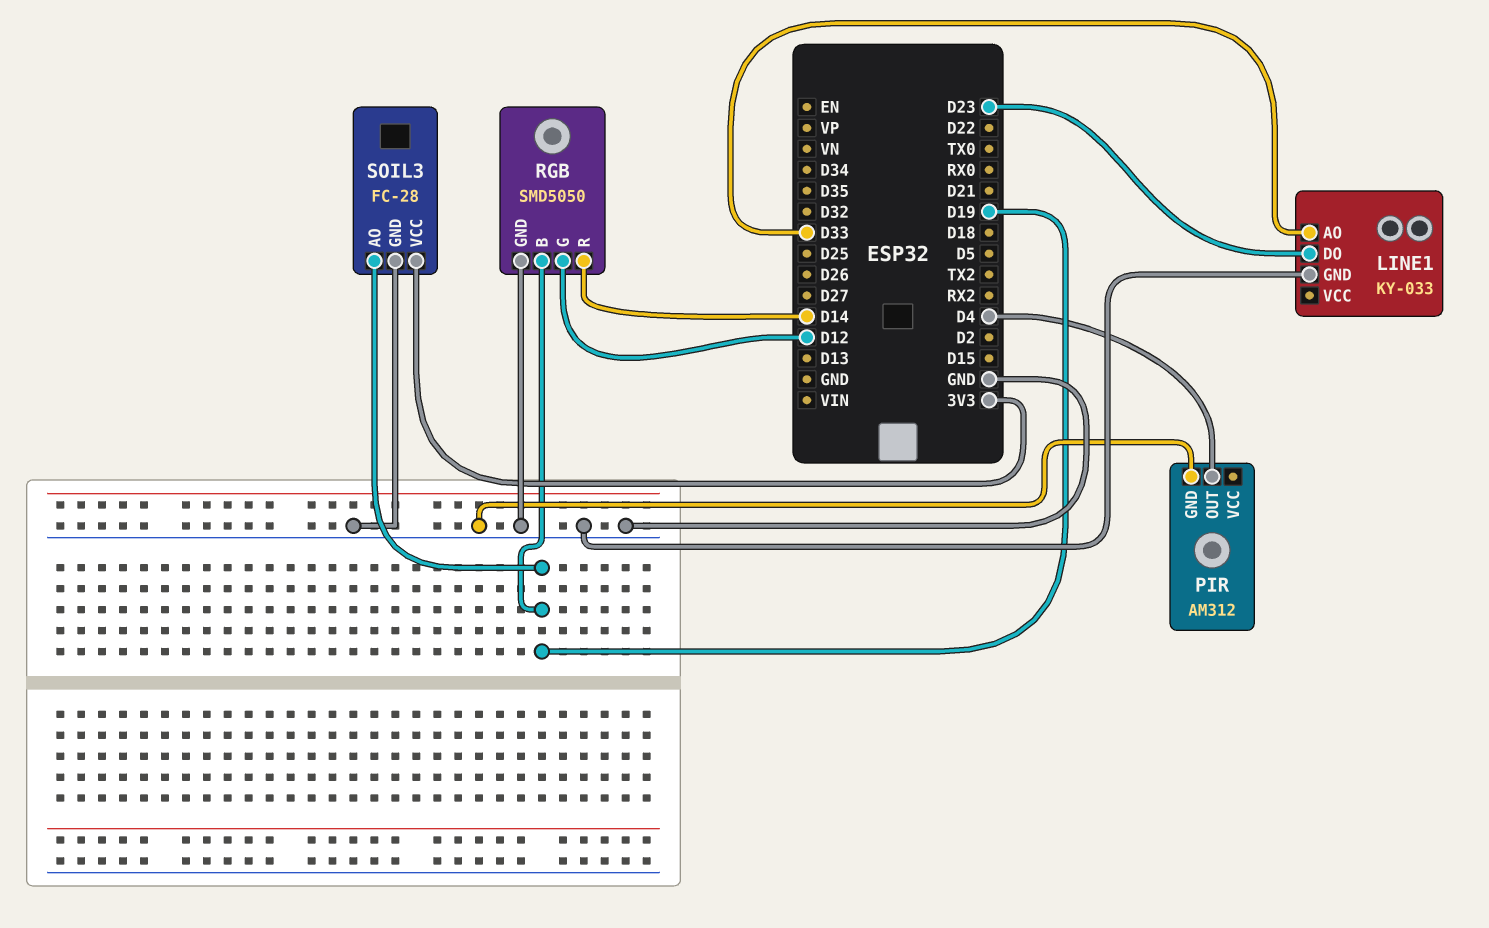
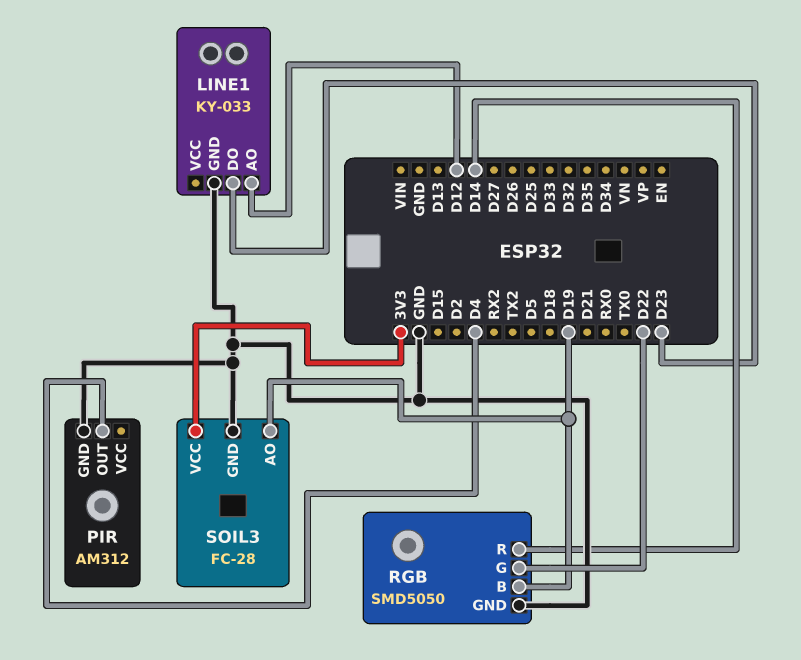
LINE1 pin AO: D33 -> D12
RGB pin G: D12 -> D22

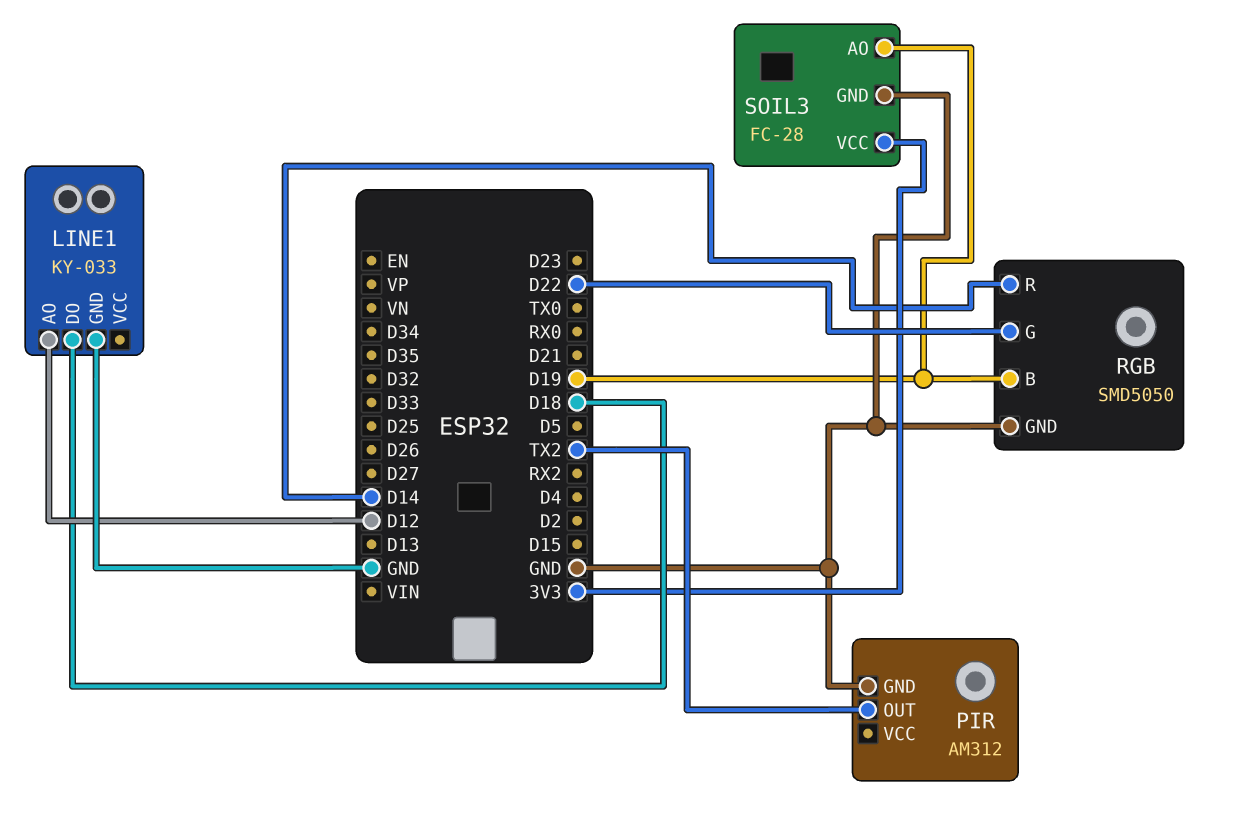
LINE1 pin DO: D23 -> D18
PIR pin OUT: D4 -> TX2

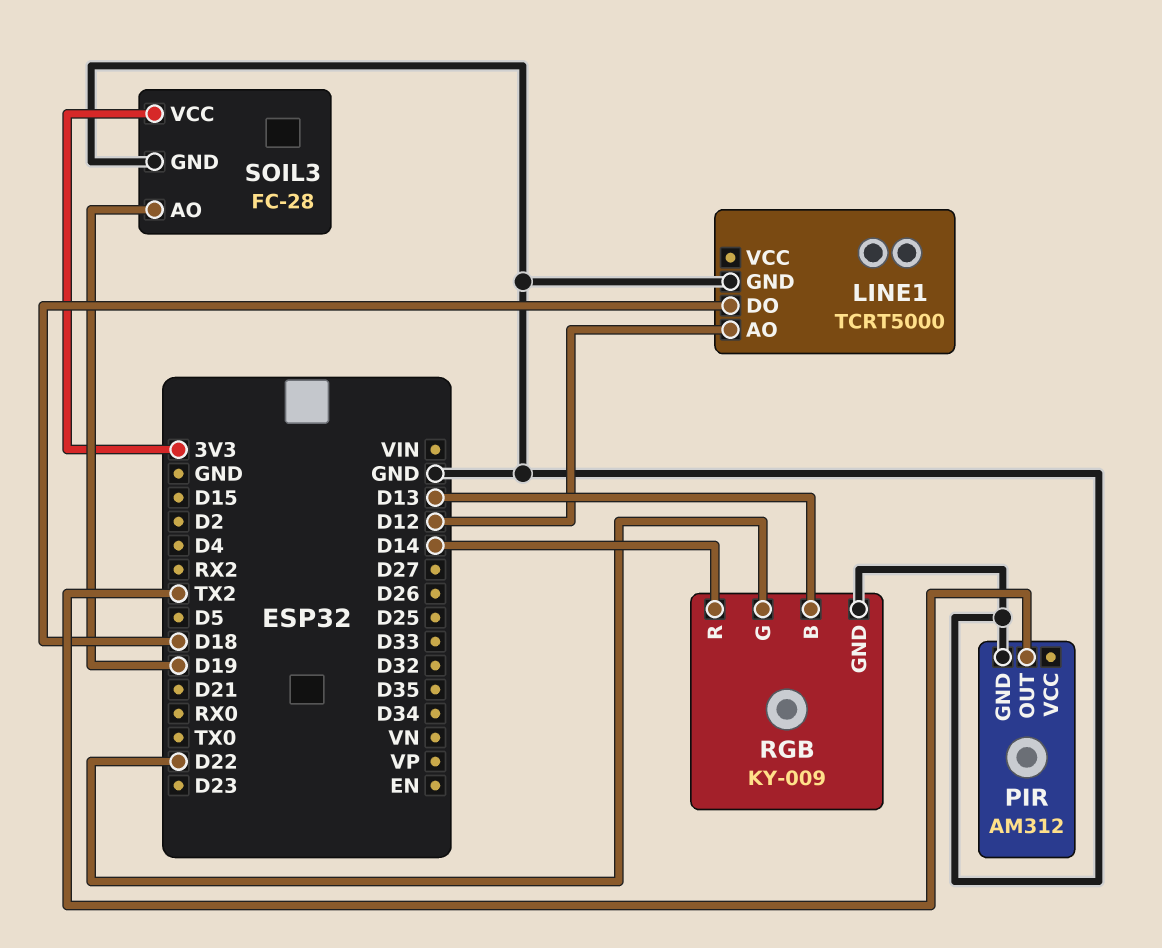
LINE1: KY-033 -> TCRT5000
RGB: SMD5050 -> KY-009
RGB pin B: D19 -> D13

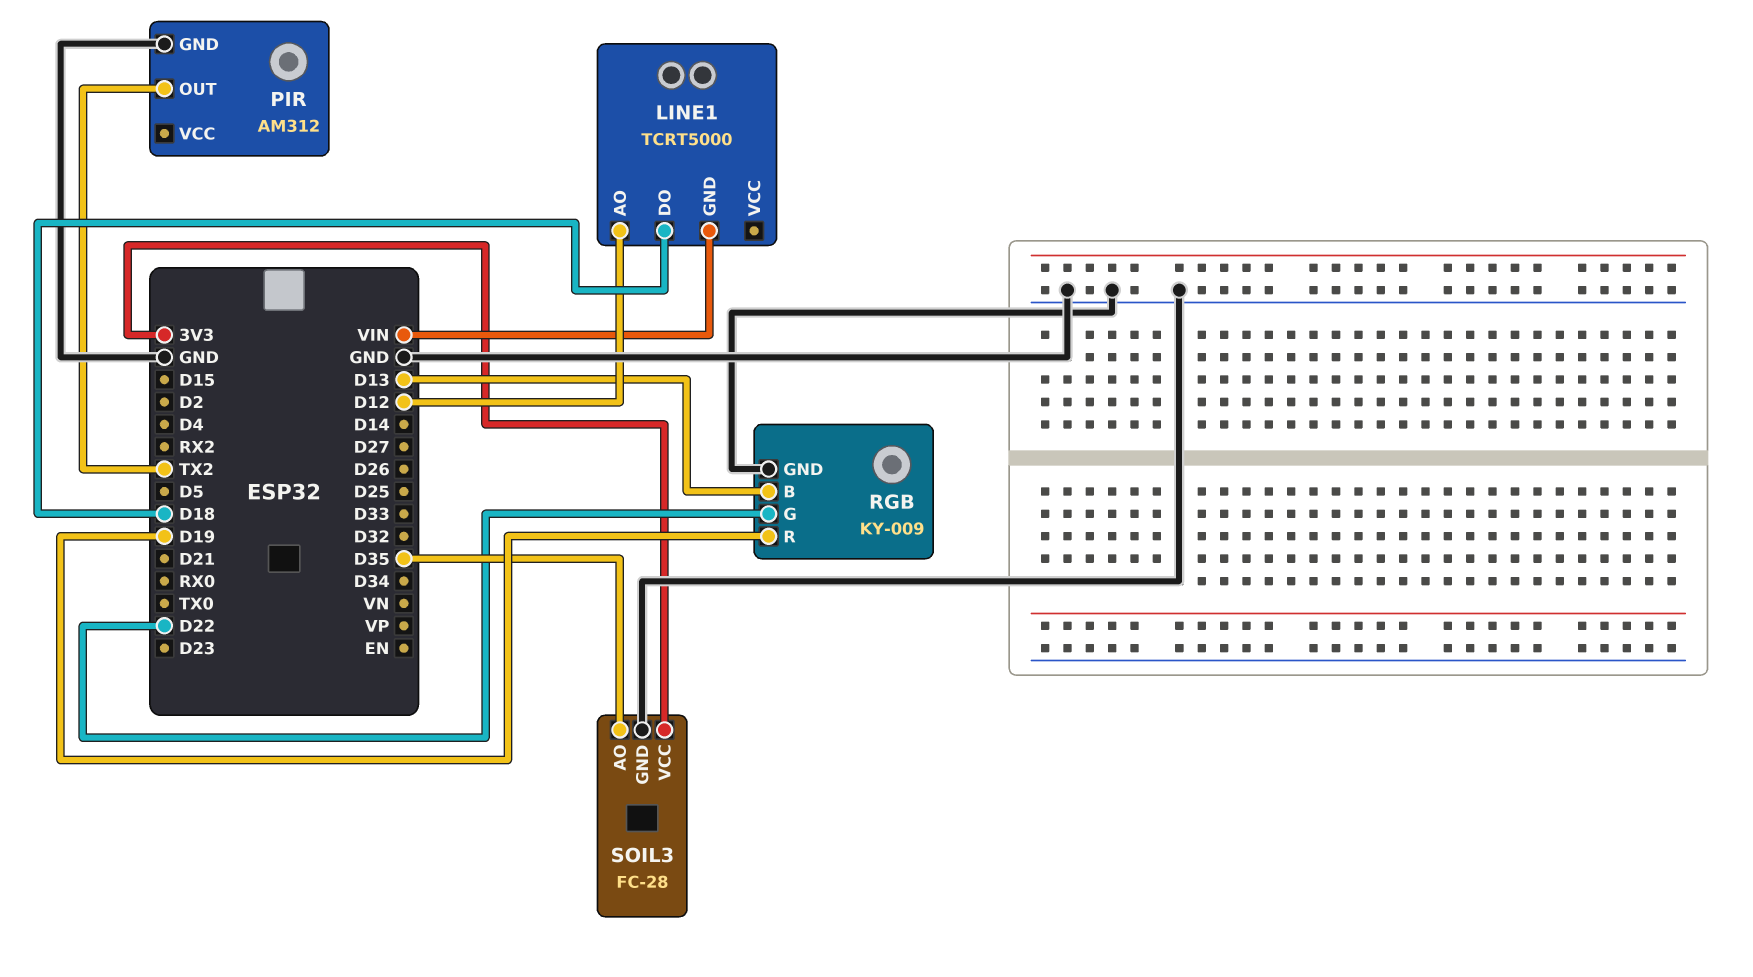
LINE1 pin GND: GND -> VIN
RGB pin R: D14 -> D19
SOIL3 pin AO: D19 -> D35

